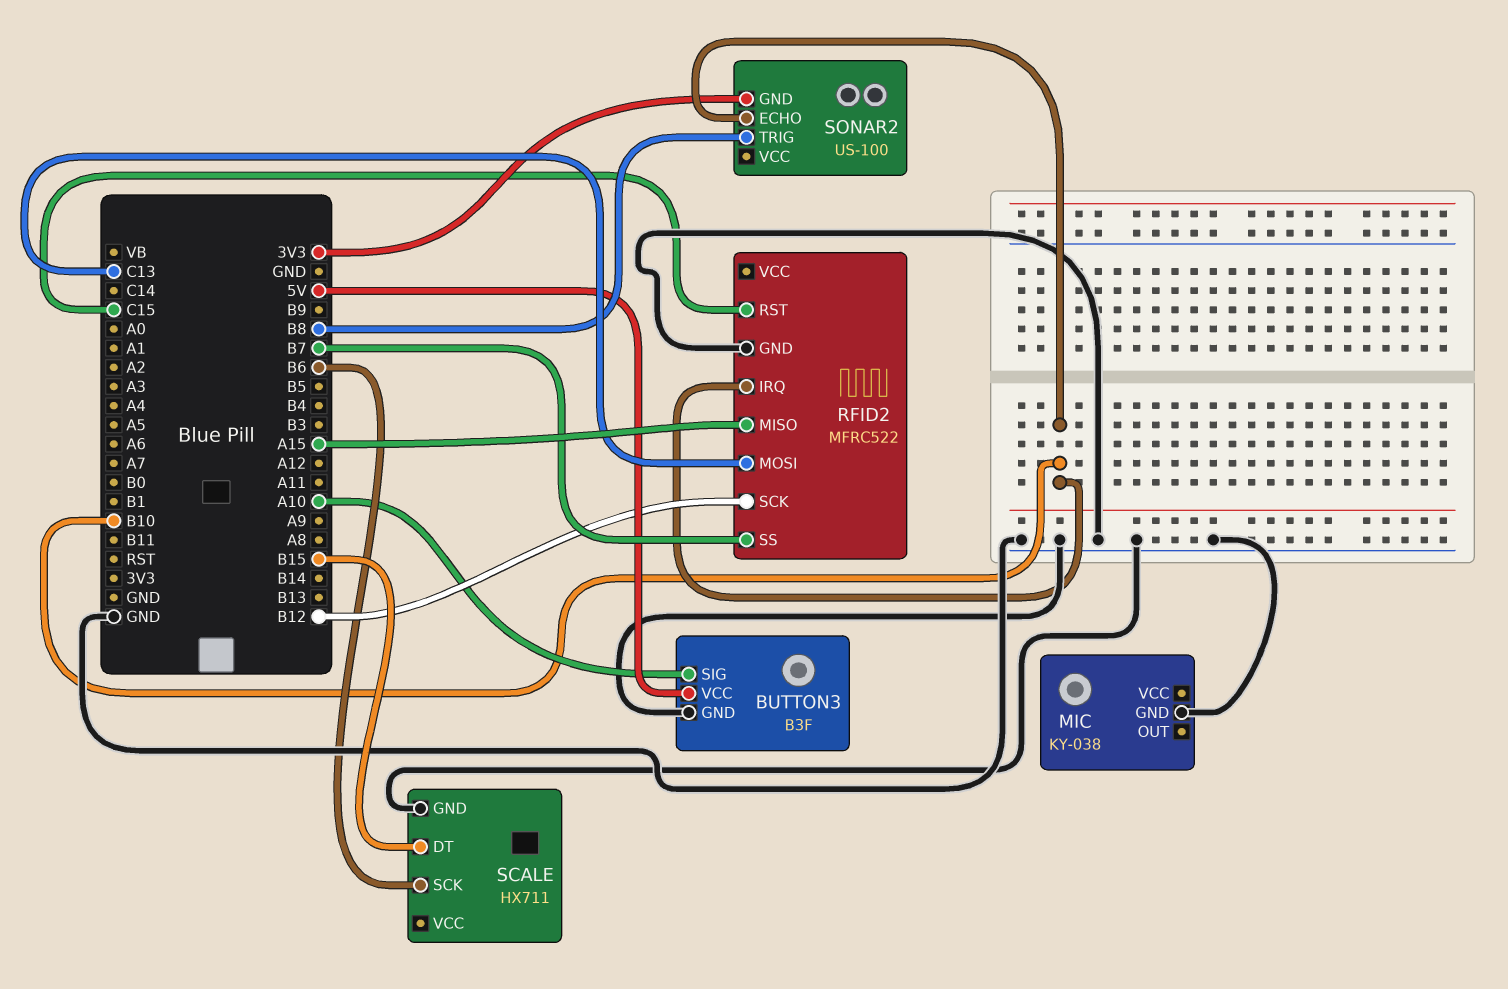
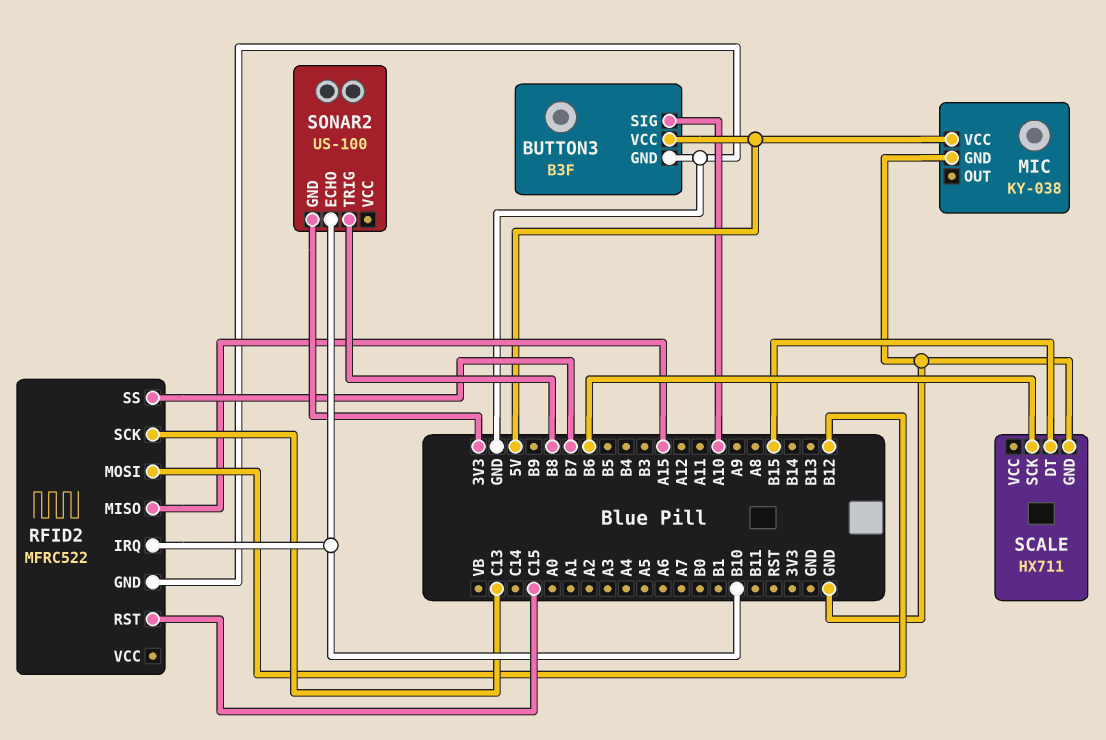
MIC pin VCC: none -> 5V
RFID2 pin MOSI: C13 -> B12
RFID2 pin SCK: B12 -> C13

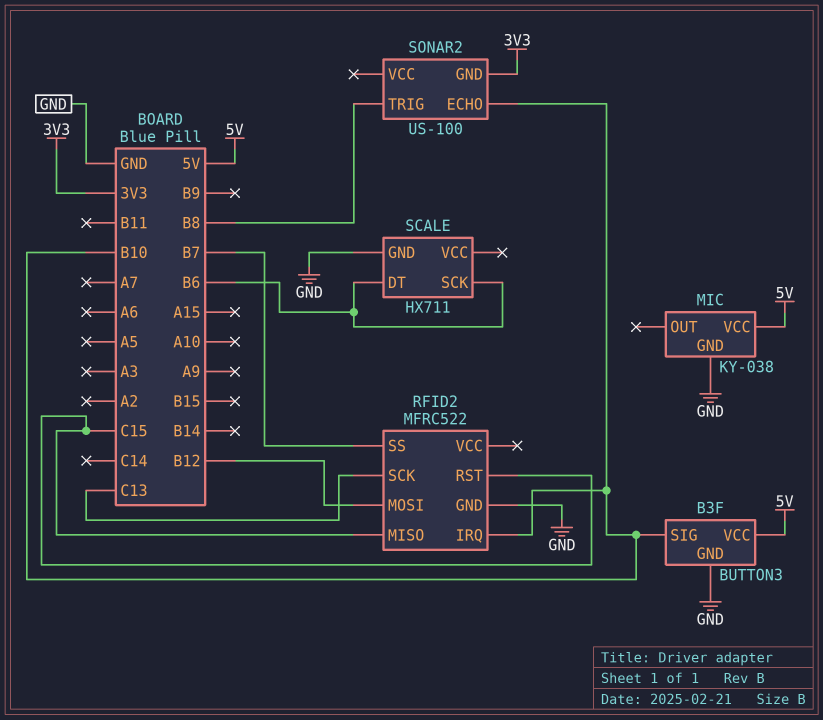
BUTTON3 pin SIG: A10 -> B10
RFID2 pin MISO: A15 -> C15
SCALE pin DT: B15 -> B6

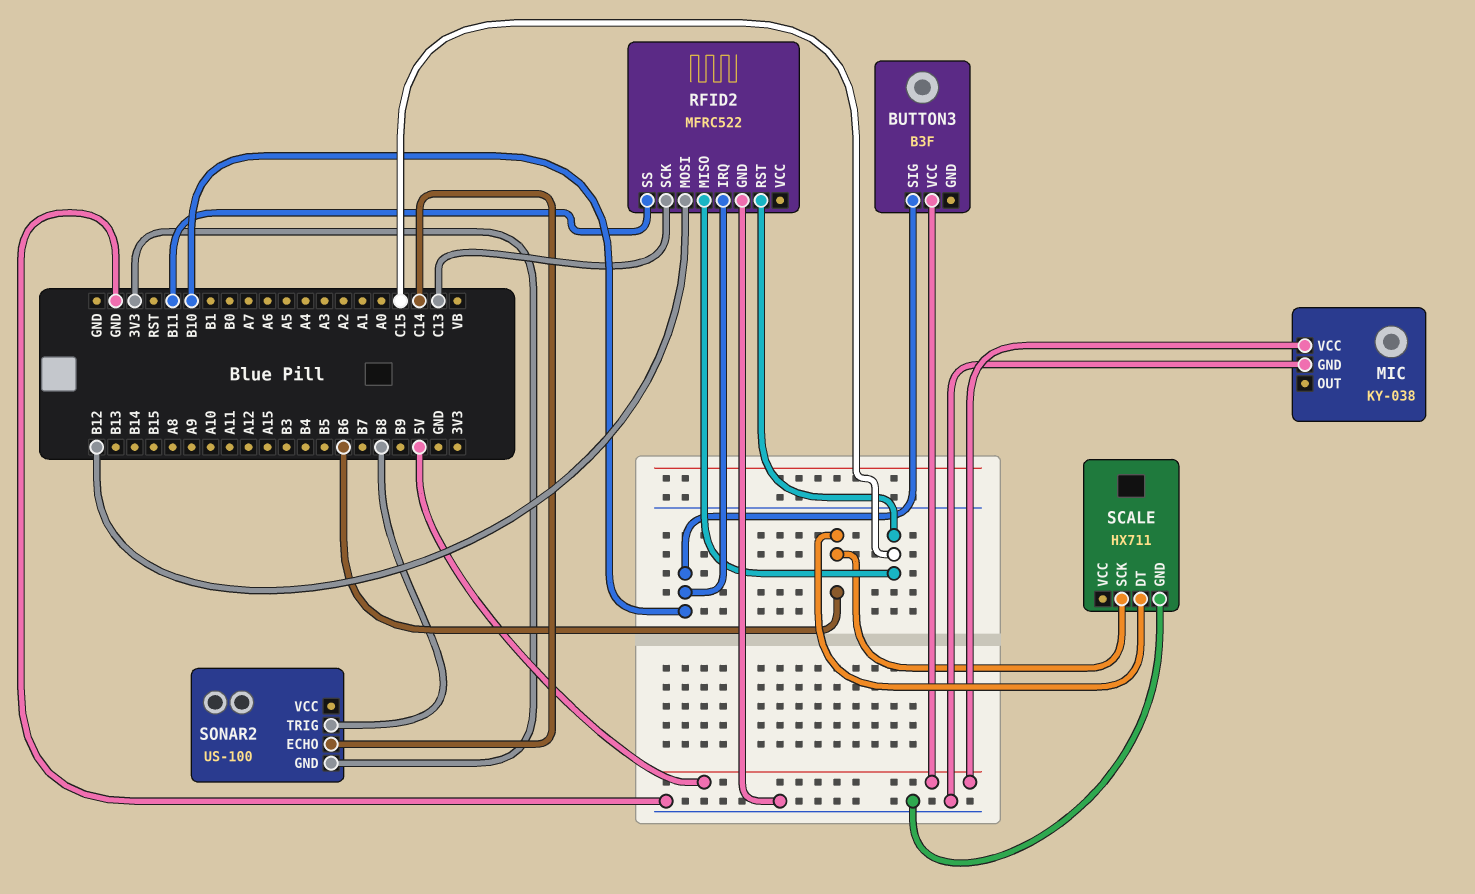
BUTTON3 pin GND: GND -> none
RFID2 pin SS: B7 -> B11
SONAR2 pin ECHO: B10 -> C14

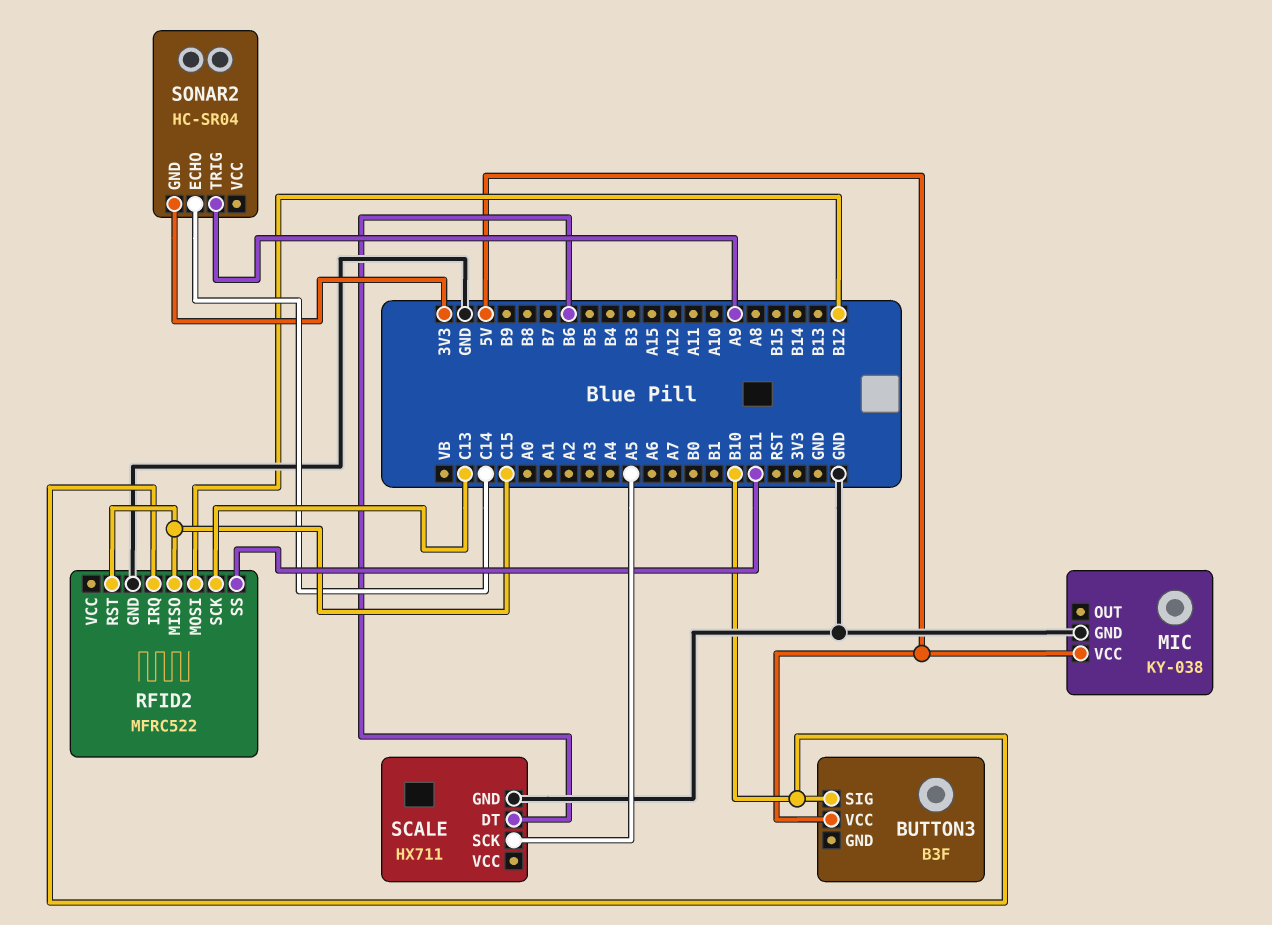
SCALE pin SCK: B6 -> A5
SONAR2: US-100 -> HC-SR04
SONAR2 pin TRIG: B8 -> A9

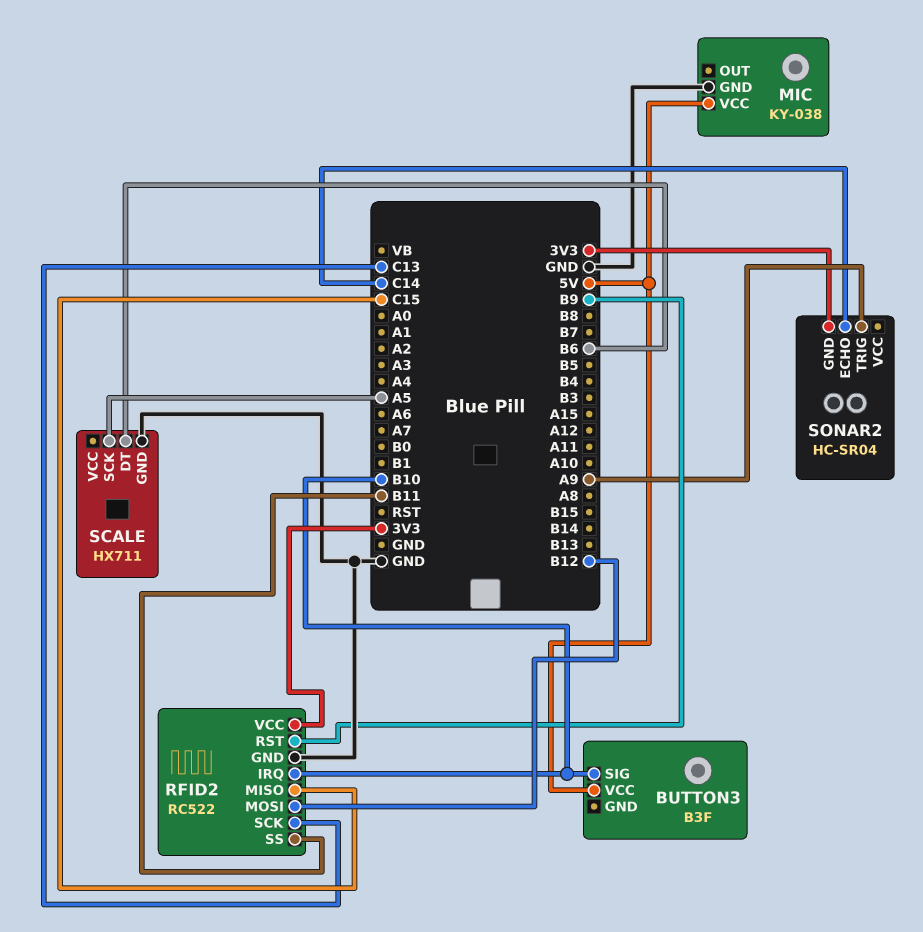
RFID2: MFRC522 -> RC522
RFID2 pin RST: C15 -> B9
RFID2 pin VCC: none -> 3V3

